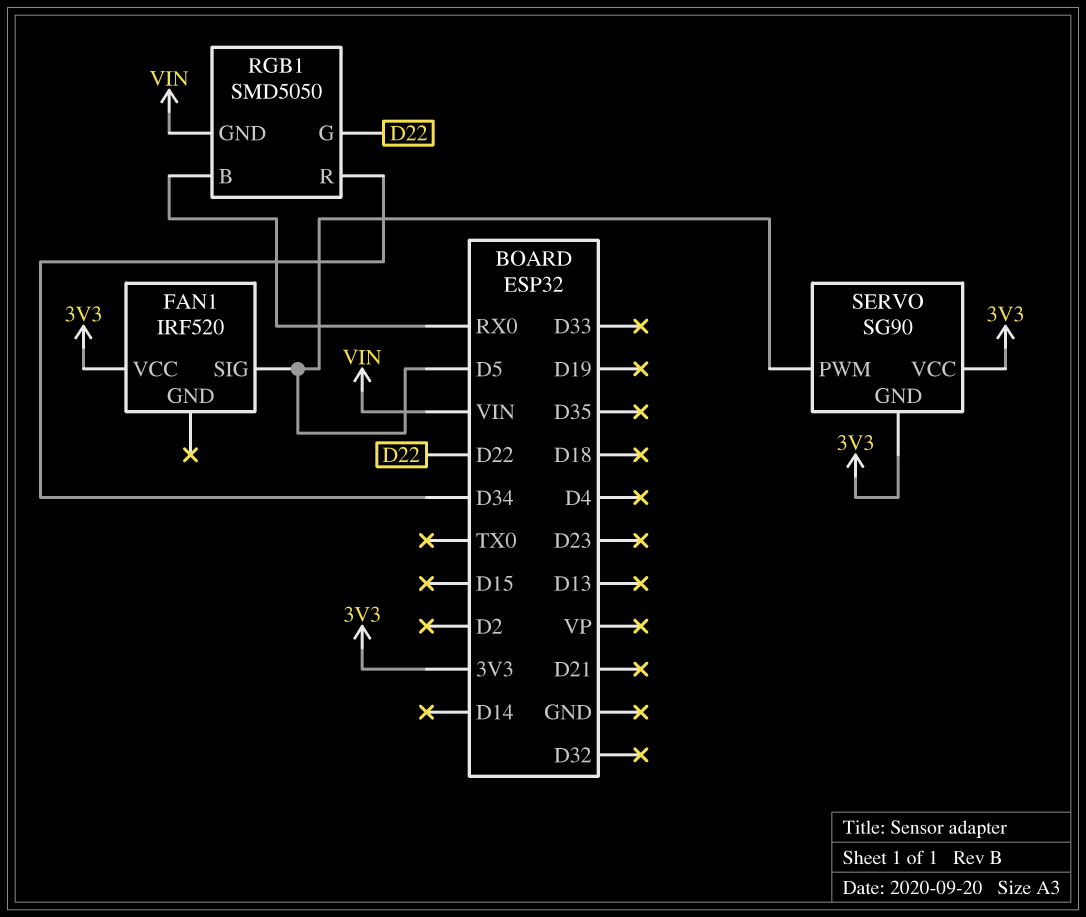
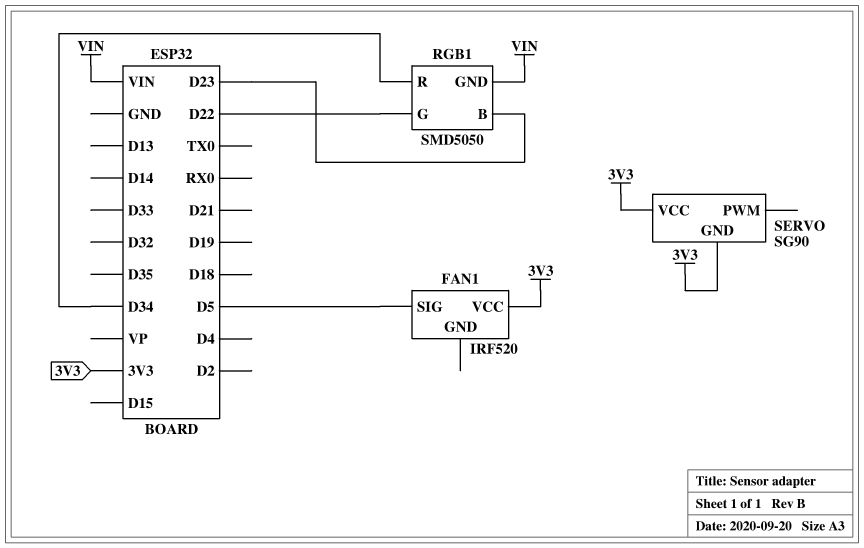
RGB1 pin B: RX0 -> D23
SERVO pin PWM: D5 -> none

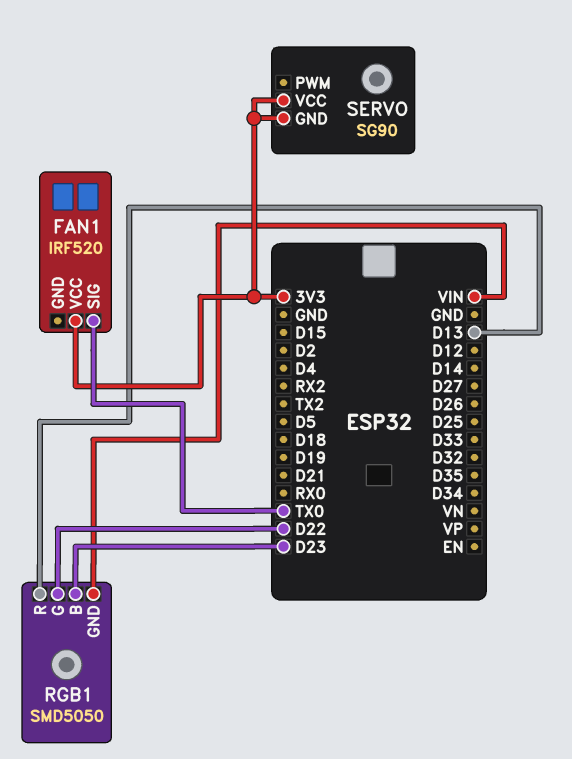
FAN1 pin SIG: D5 -> TX0
RGB1 pin R: D34 -> D13

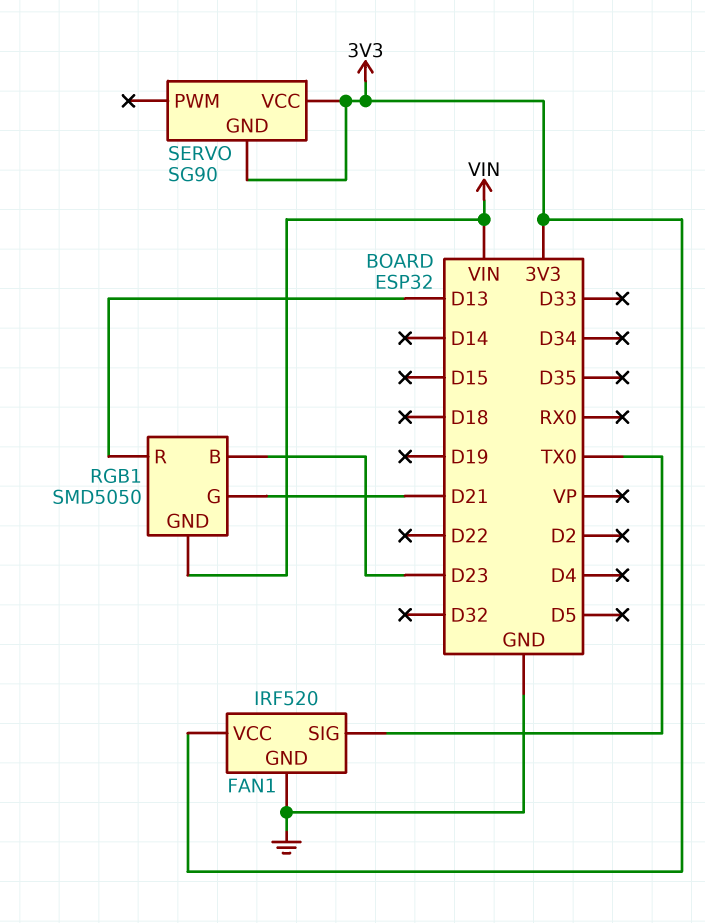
FAN1 pin GND: none -> GND
RGB1 pin G: D22 -> D21

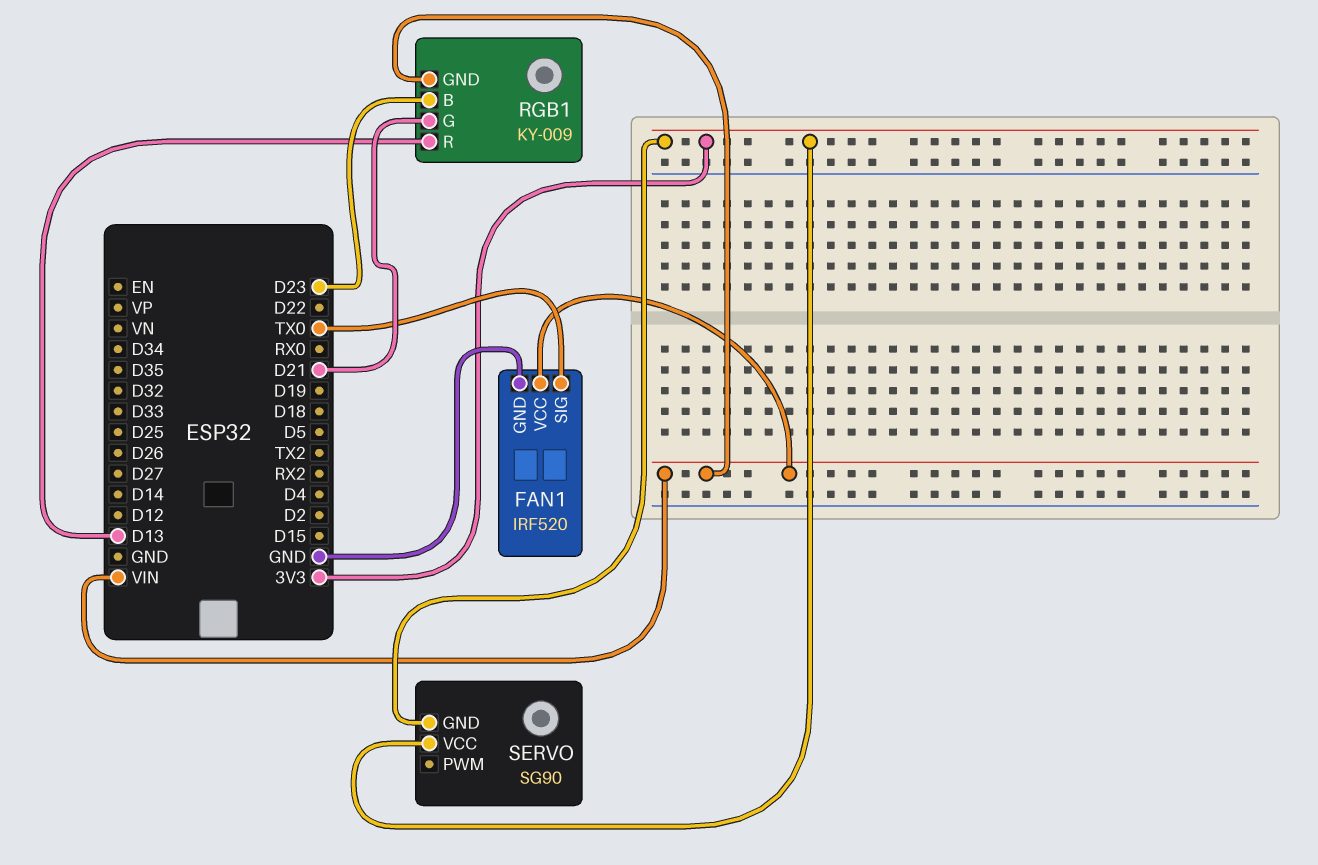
FAN1 pin VCC: 3V3 -> VIN
RGB1: SMD5050 -> KY-009

